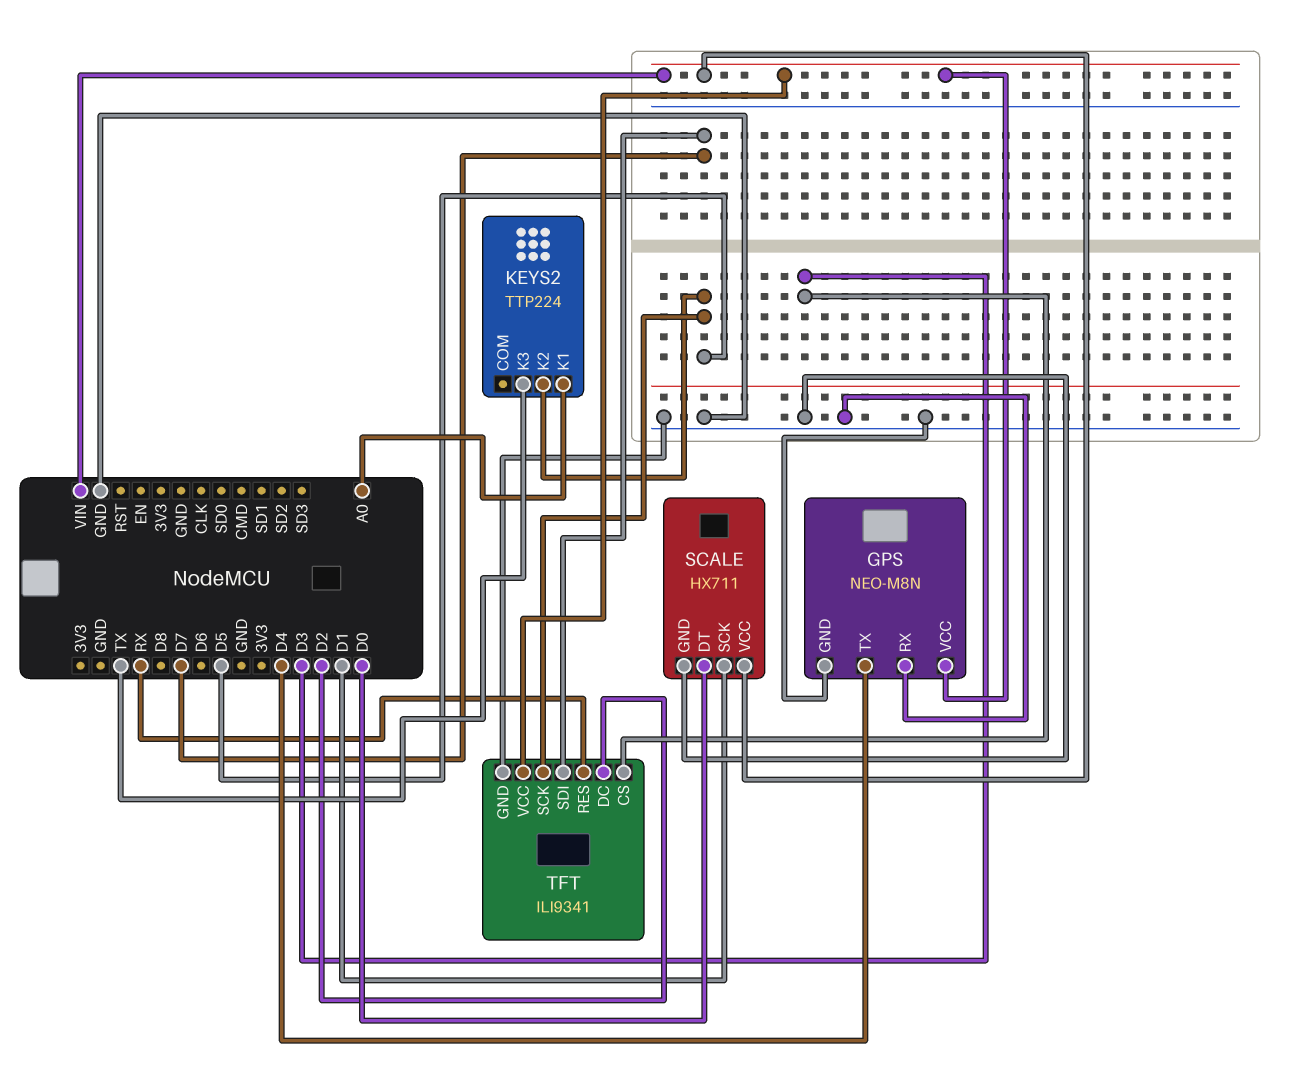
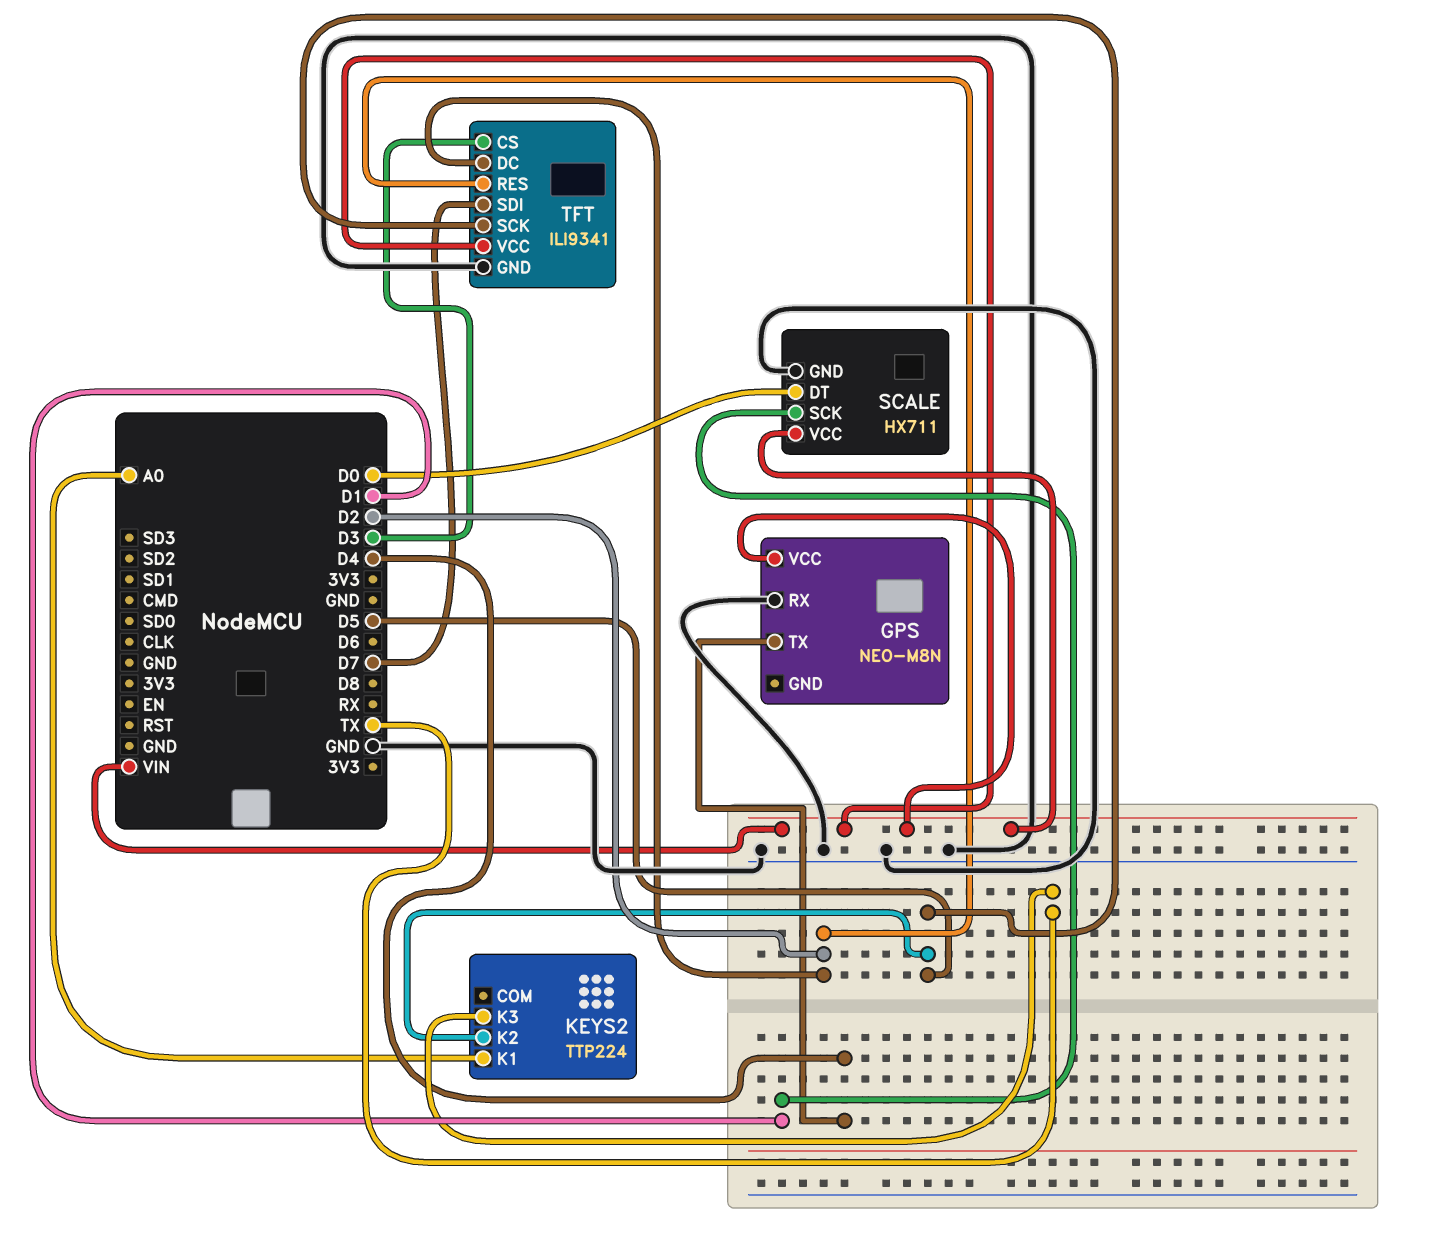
GPS pin GND: GND -> none
TFT pin RES: RX -> D2

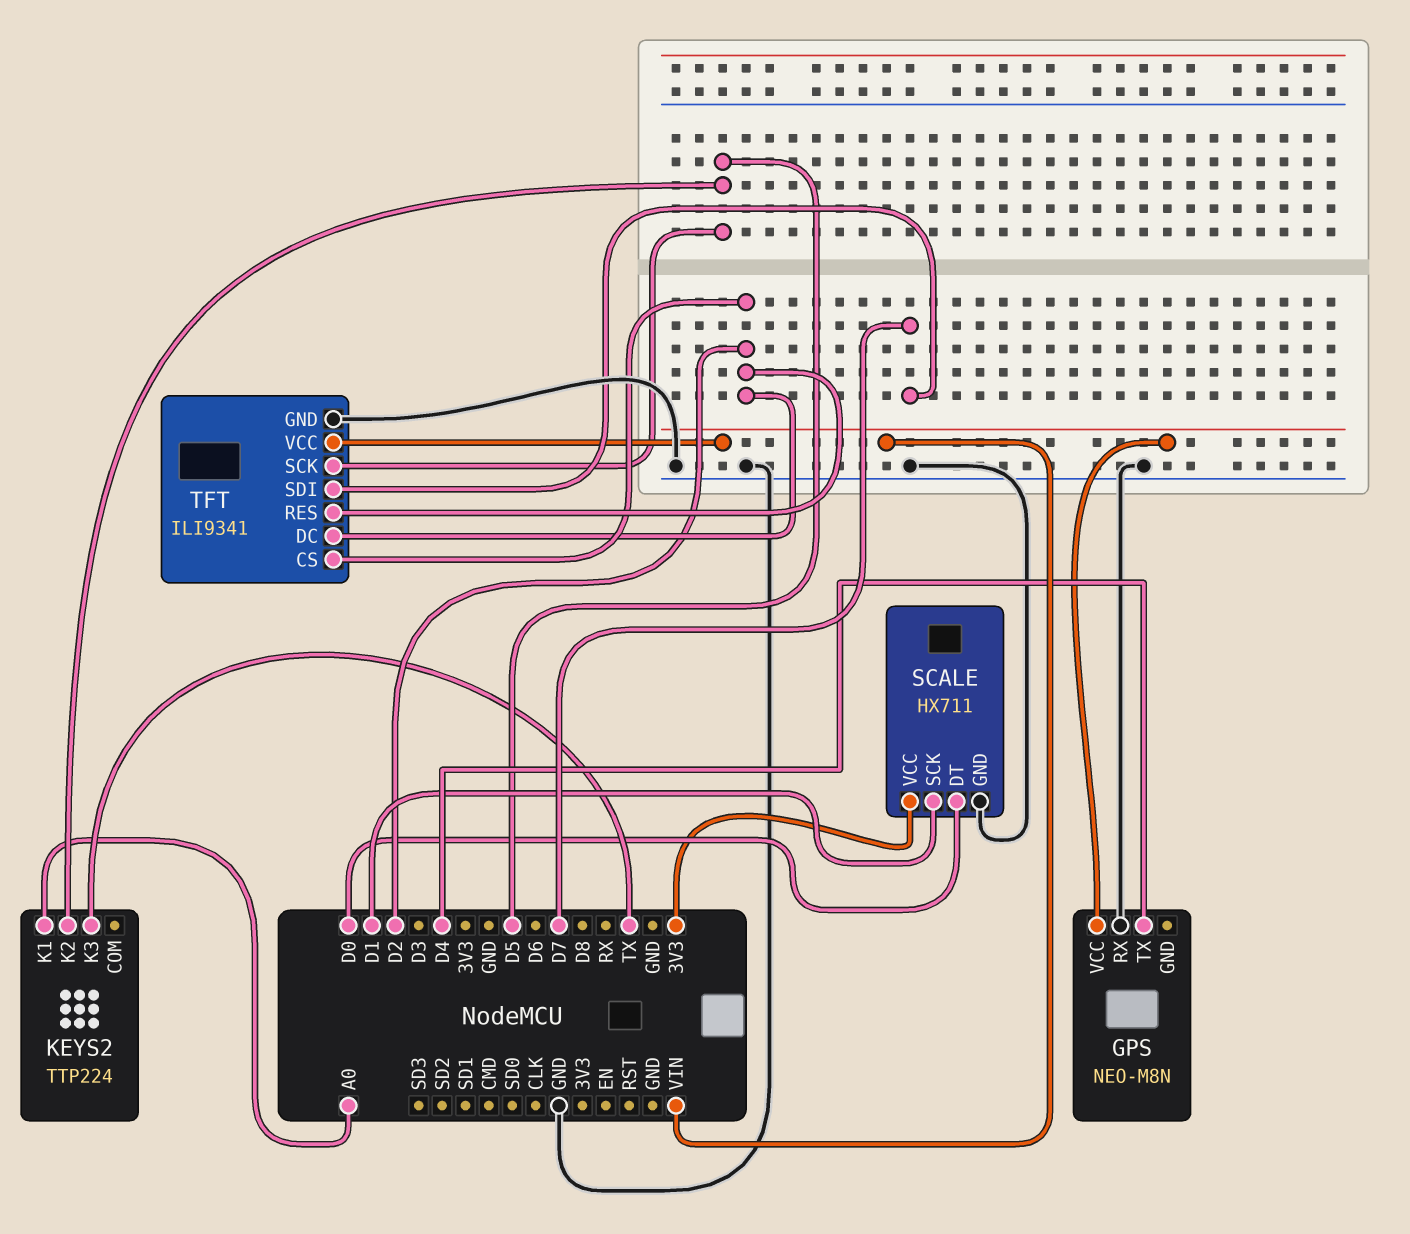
SCALE pin VCC: VIN -> 3V3
TFT pin CS: D3 -> D2

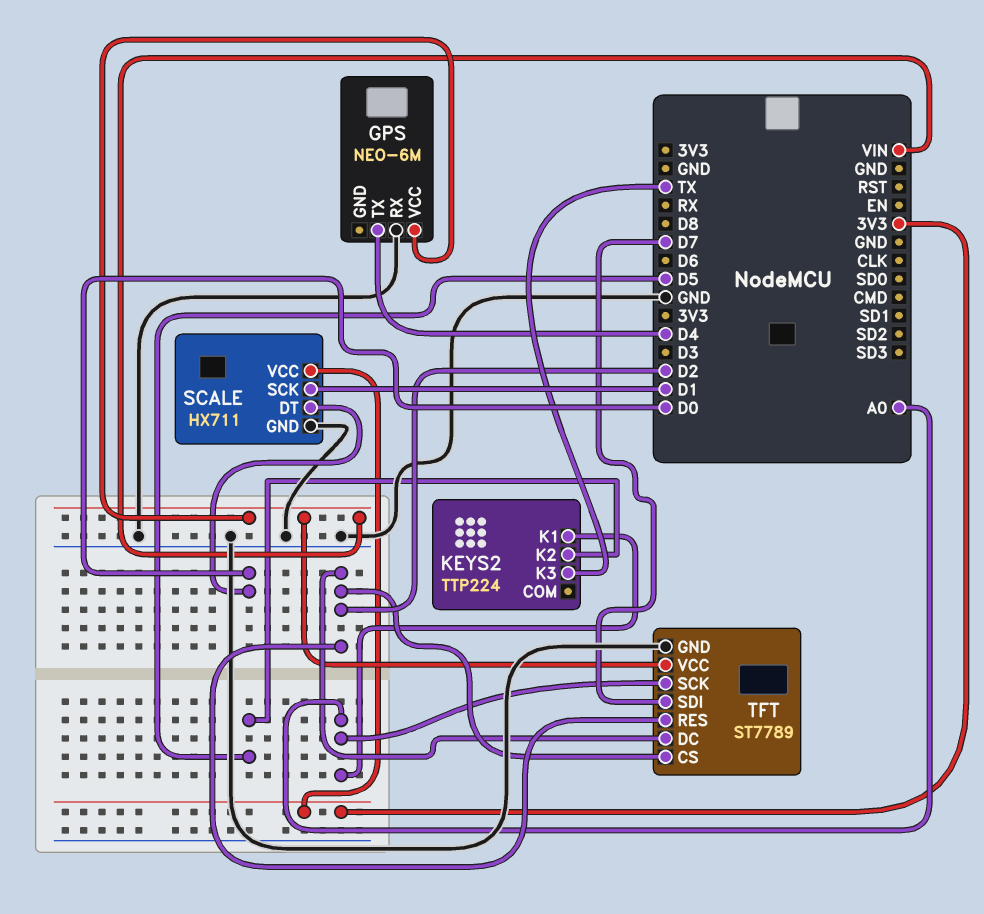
GPS: NEO-M8N -> NEO-6M
TFT: ILI9341 -> ST7789
TFT pin SCK: D5 -> A0

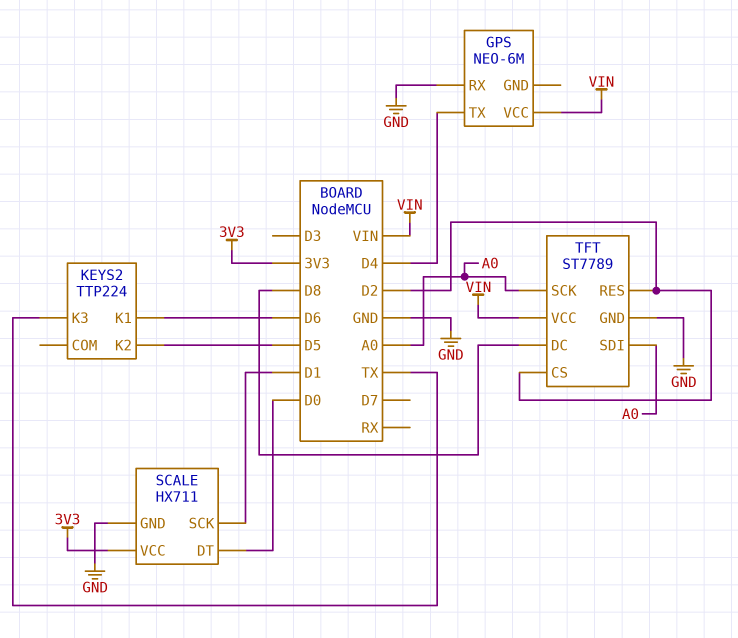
KEYS2 pin K1: A0 -> D6
TFT pin DC: D2 -> D8
TFT pin SDI: D7 -> A0

